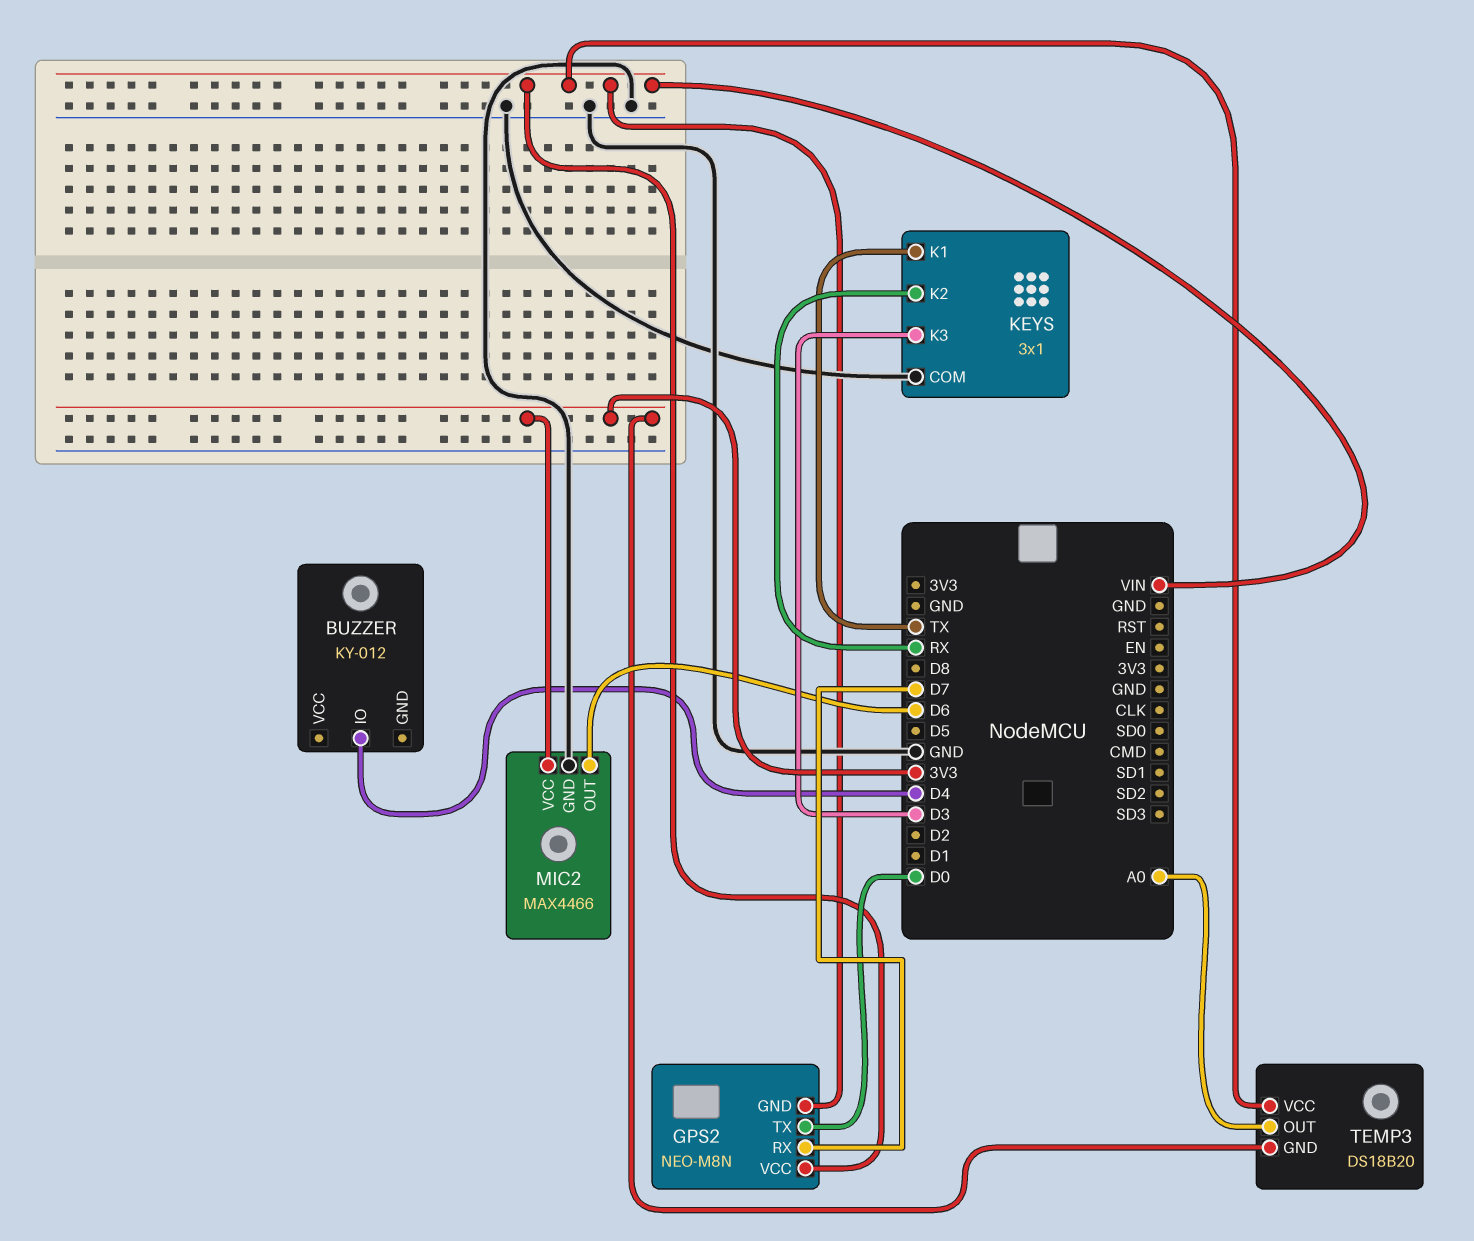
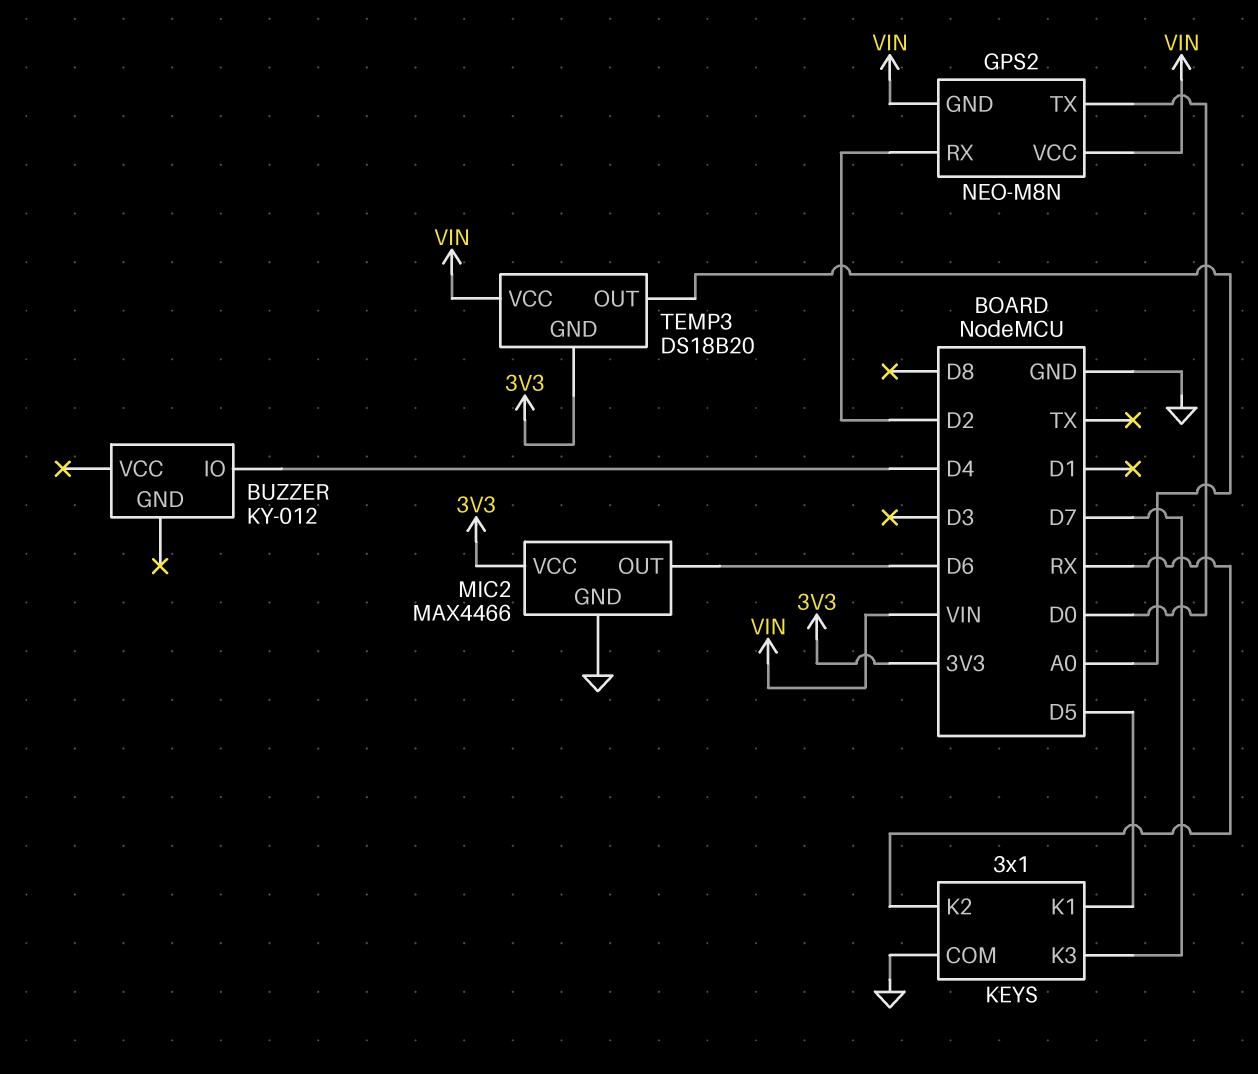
GPS2 pin RX: D7 -> D2
KEYS pin K1: TX -> D5
KEYS pin K3: D3 -> D7

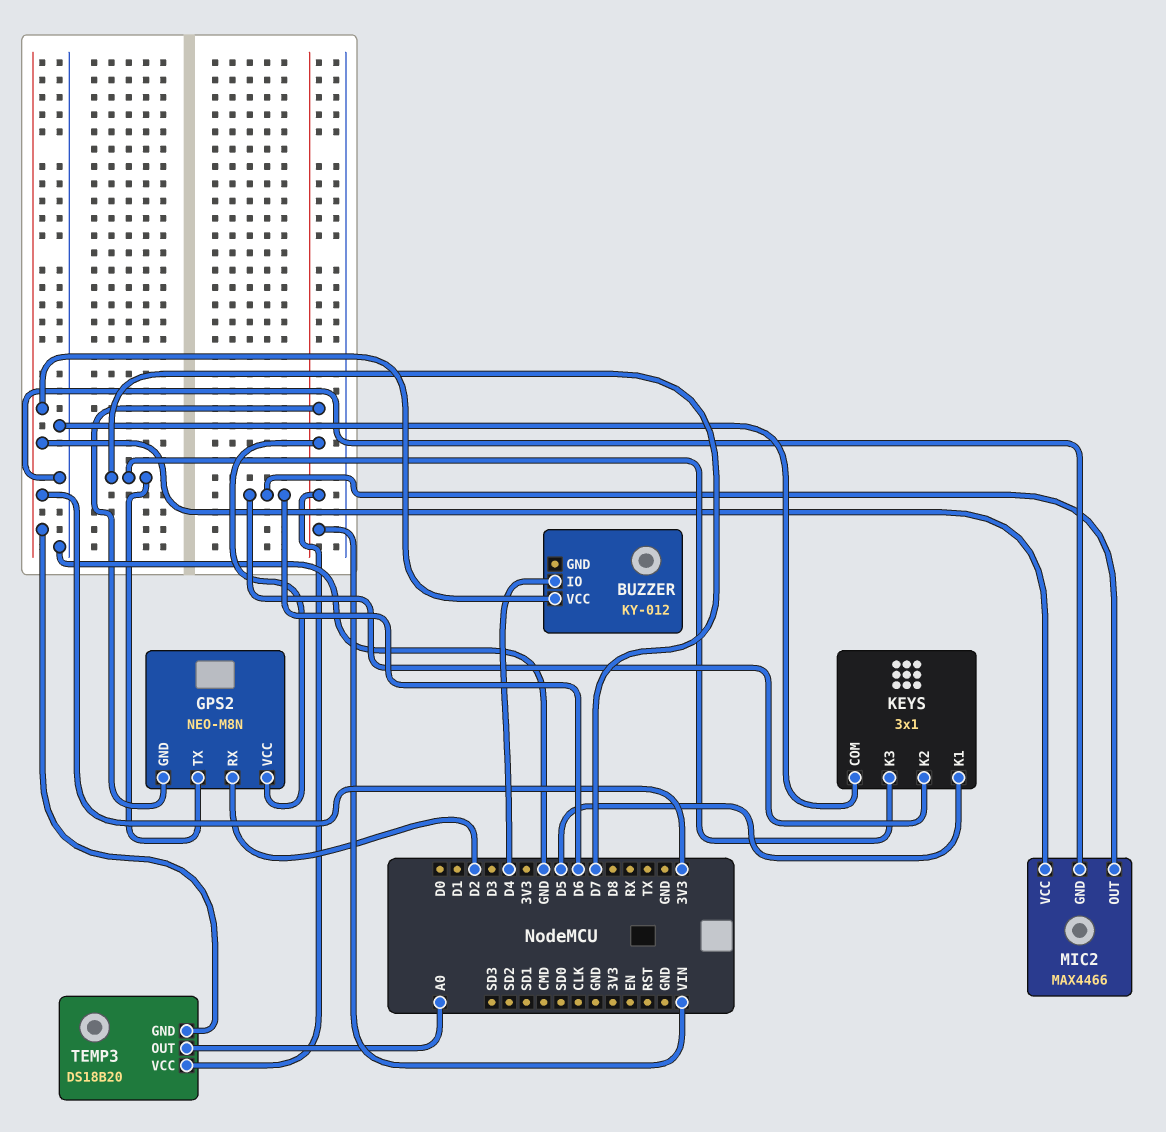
BUZZER pin VCC: none -> 3V3
GPS2 pin TX: D0 -> D7
KEYS pin K2: RX -> D6

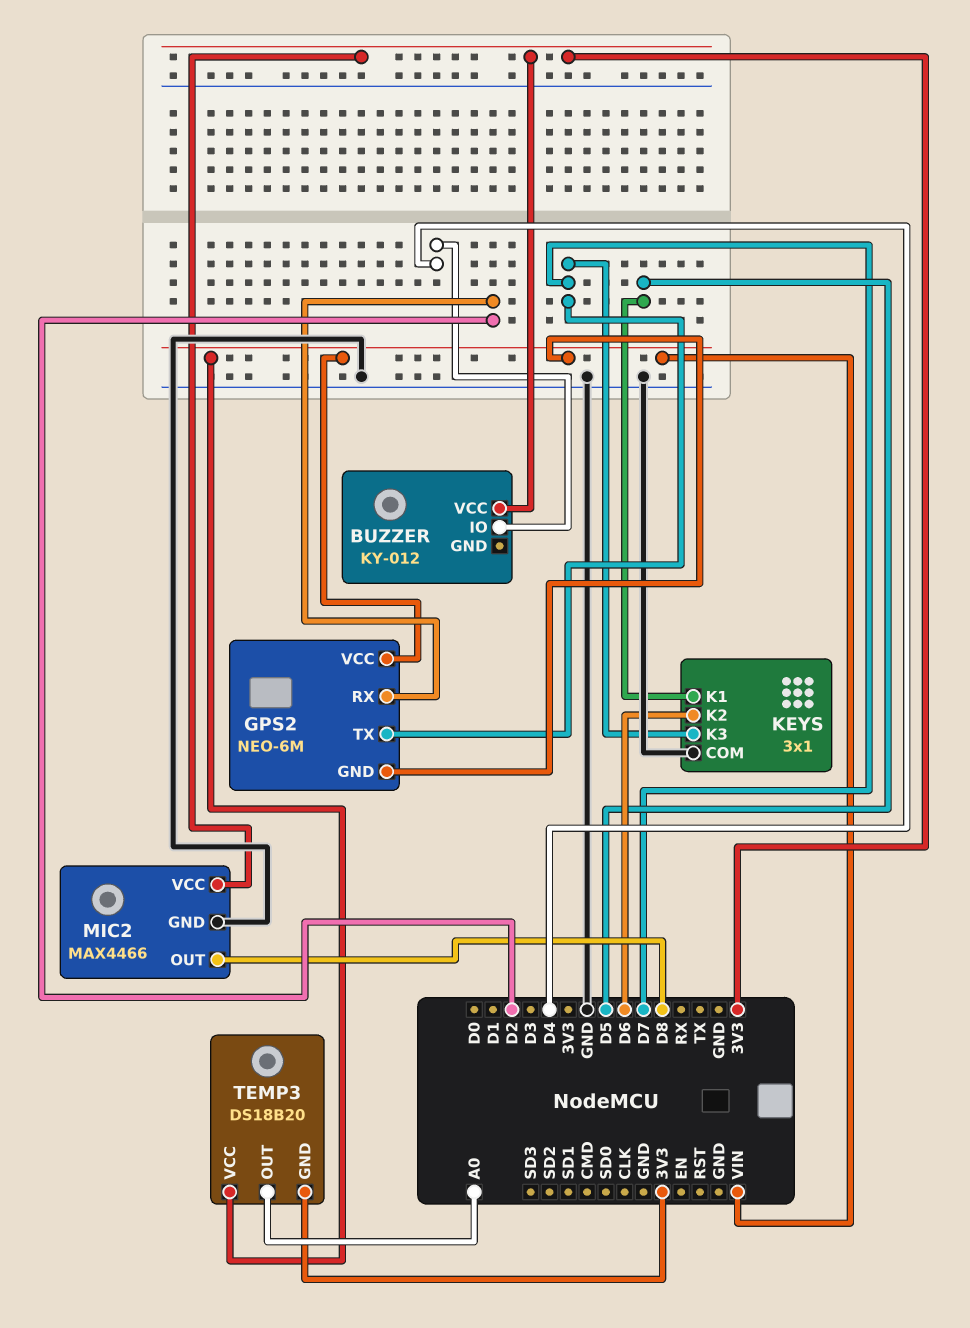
GPS2: NEO-M8N -> NEO-6M
MIC2 pin OUT: D6 -> D8

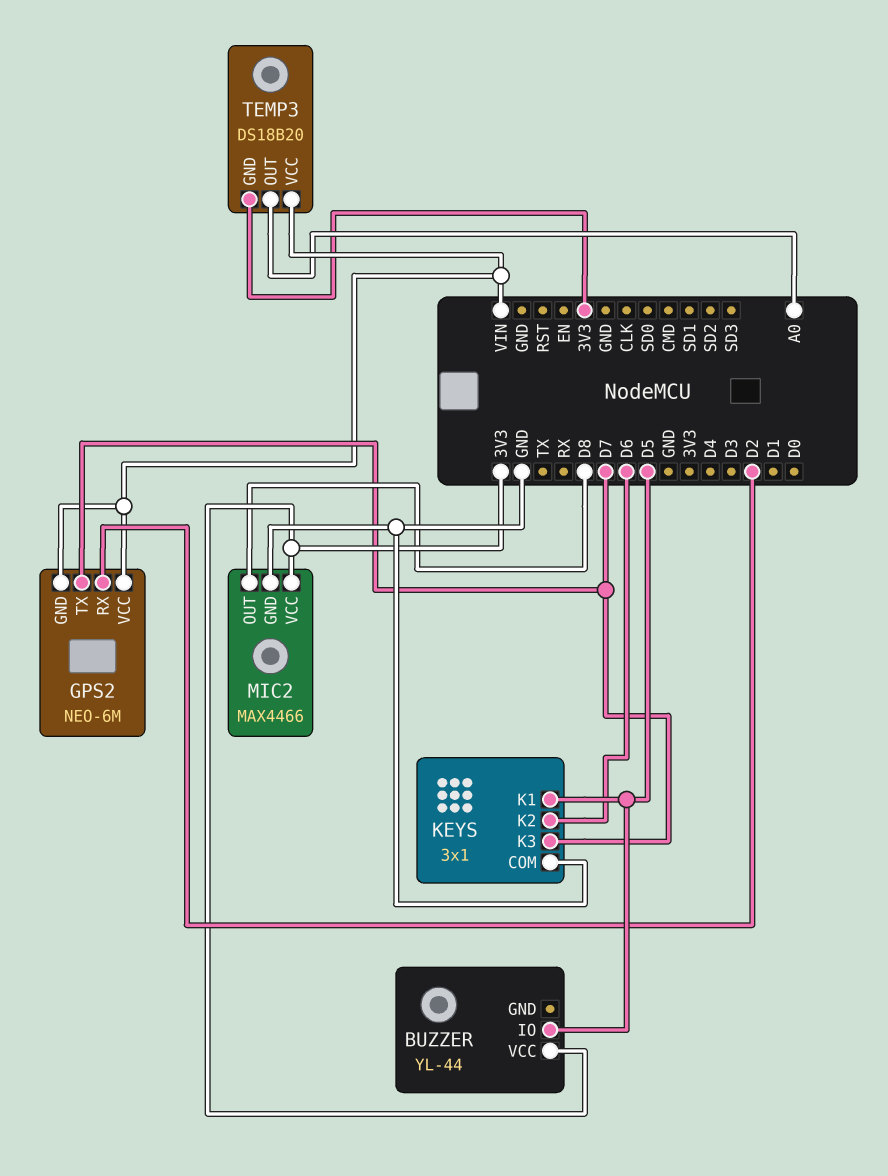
BUZZER: KY-012 -> YL-44
BUZZER pin IO: D4 -> D5

